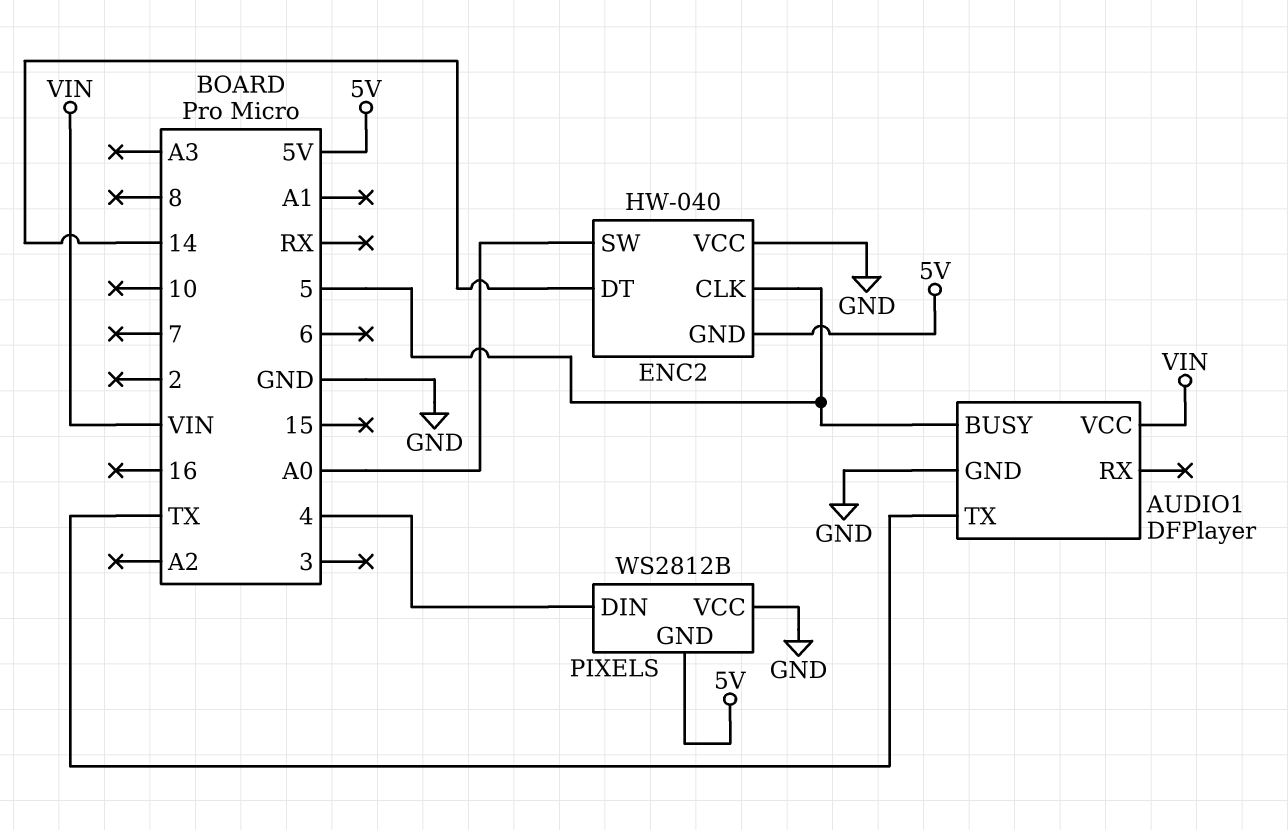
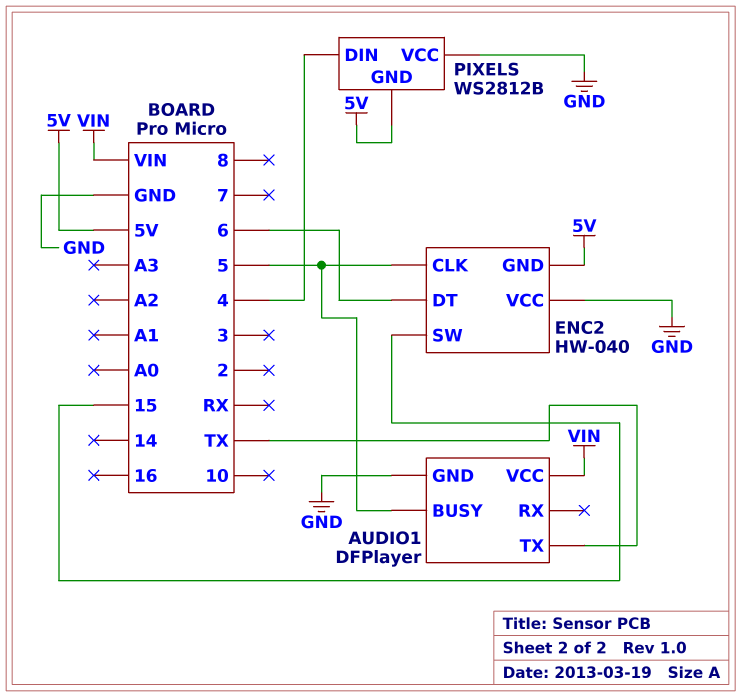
ENC2 pin DT: 14 -> 6
ENC2 pin SW: A0 -> 15

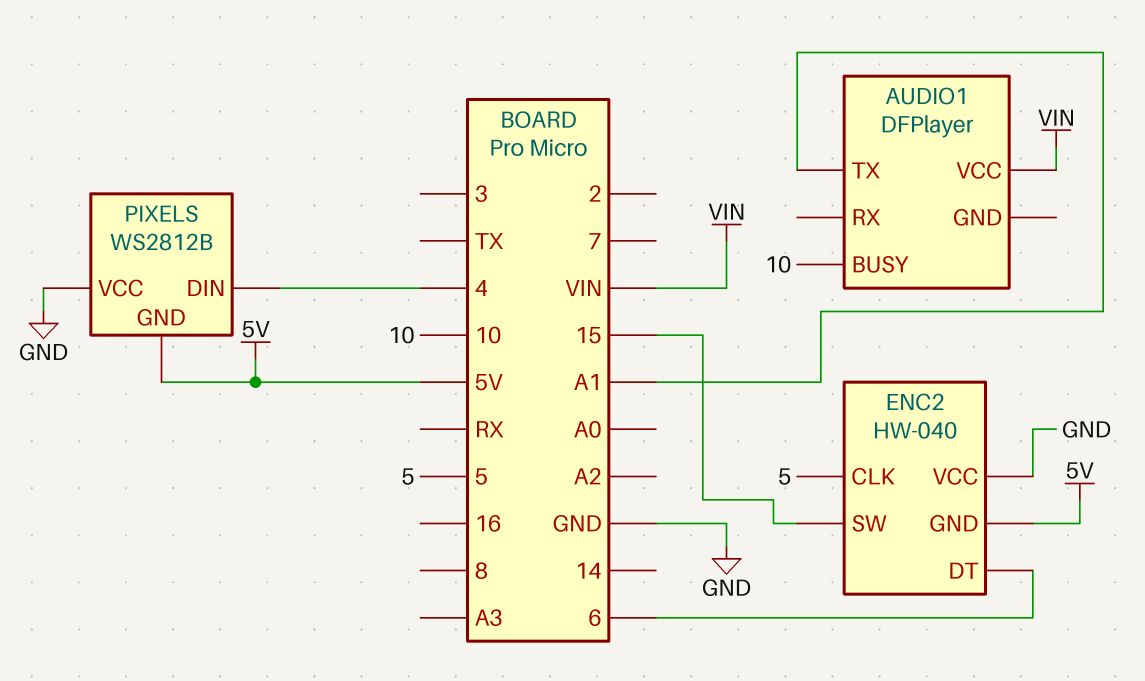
AUDIO1 pin BUSY: 5 -> 10
AUDIO1 pin GND: GND -> none
AUDIO1 pin TX: TX -> A1

